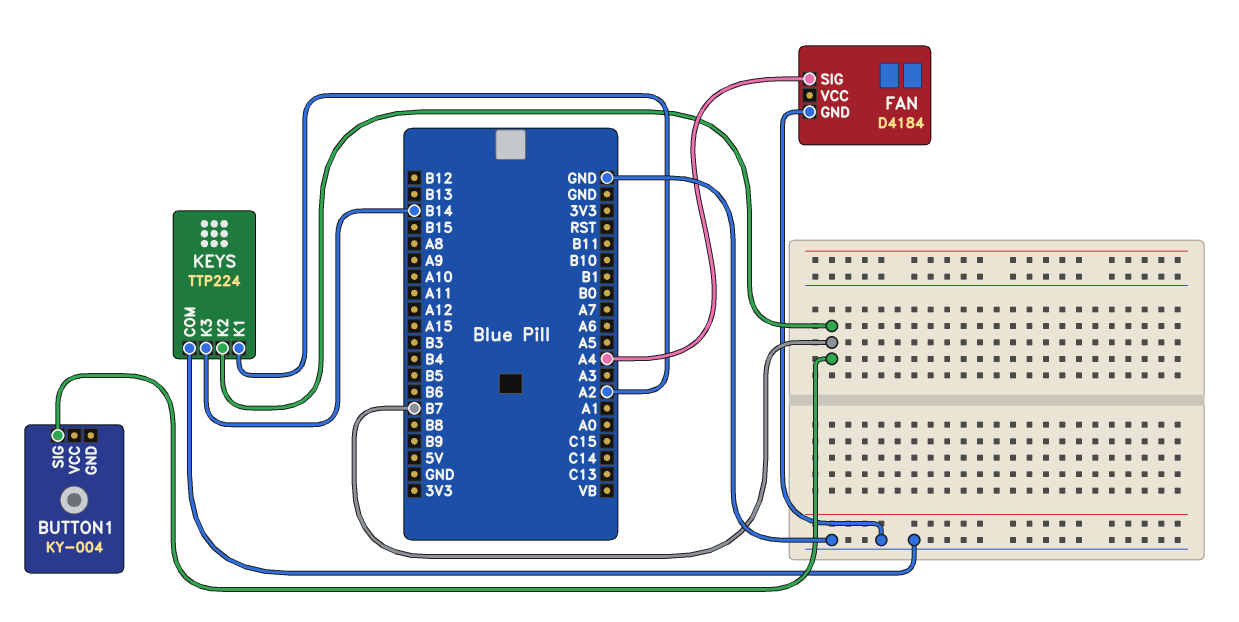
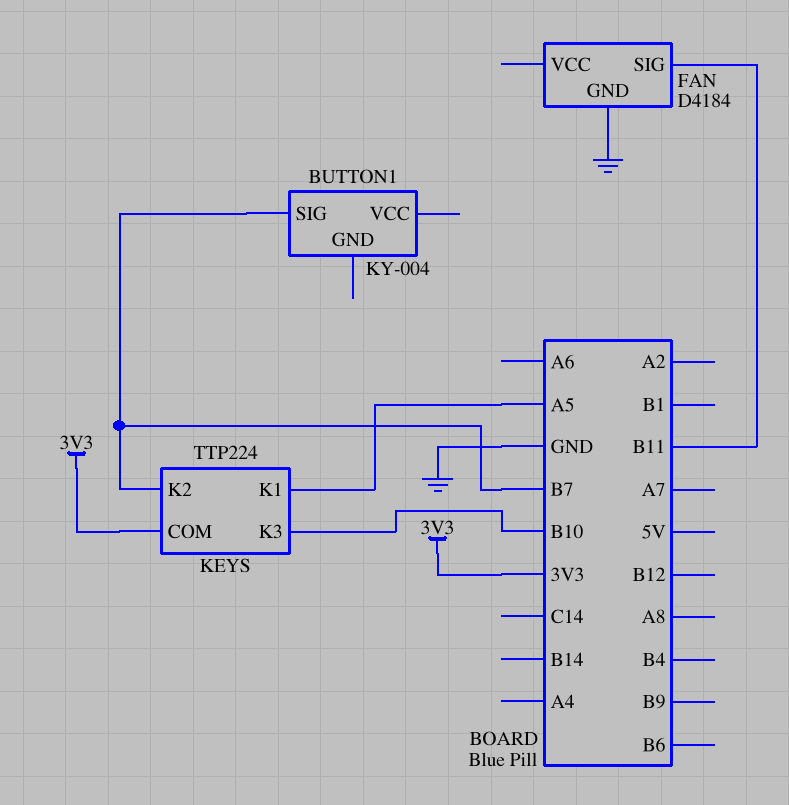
FAN pin SIG: A4 -> B11
KEYS pin COM: GND -> 3V3
KEYS pin K1: A2 -> A5
KEYS pin K3: B14 -> B10

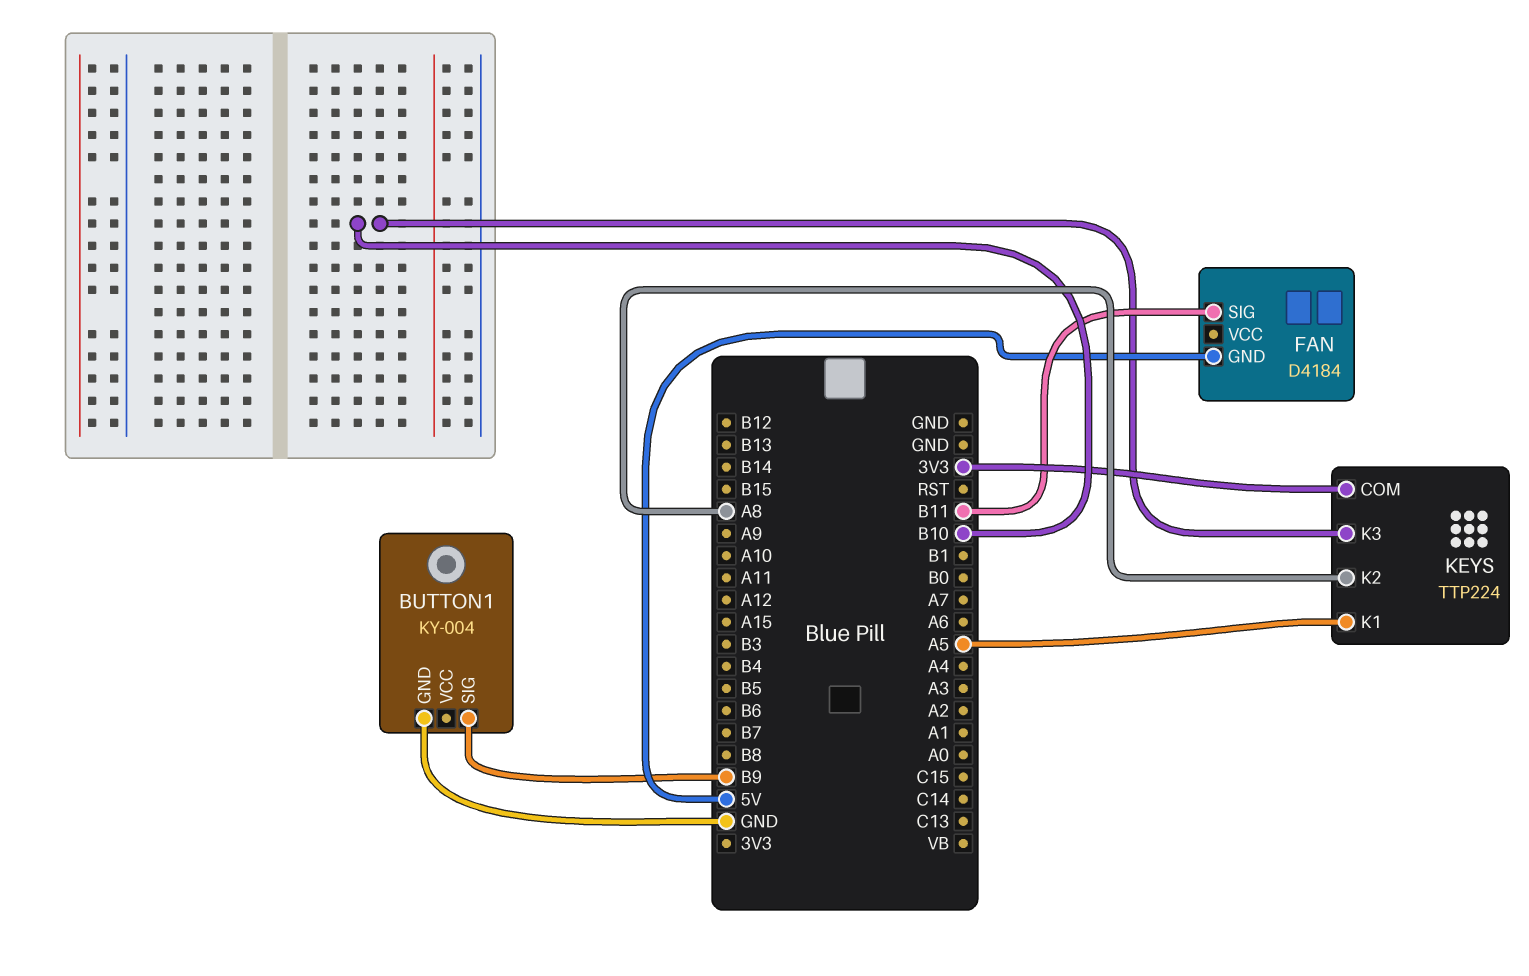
BUTTON1 pin GND: none -> GND
BUTTON1 pin SIG: B7 -> B9
FAN pin GND: GND -> 5V
KEYS pin K2: B7 -> A8

